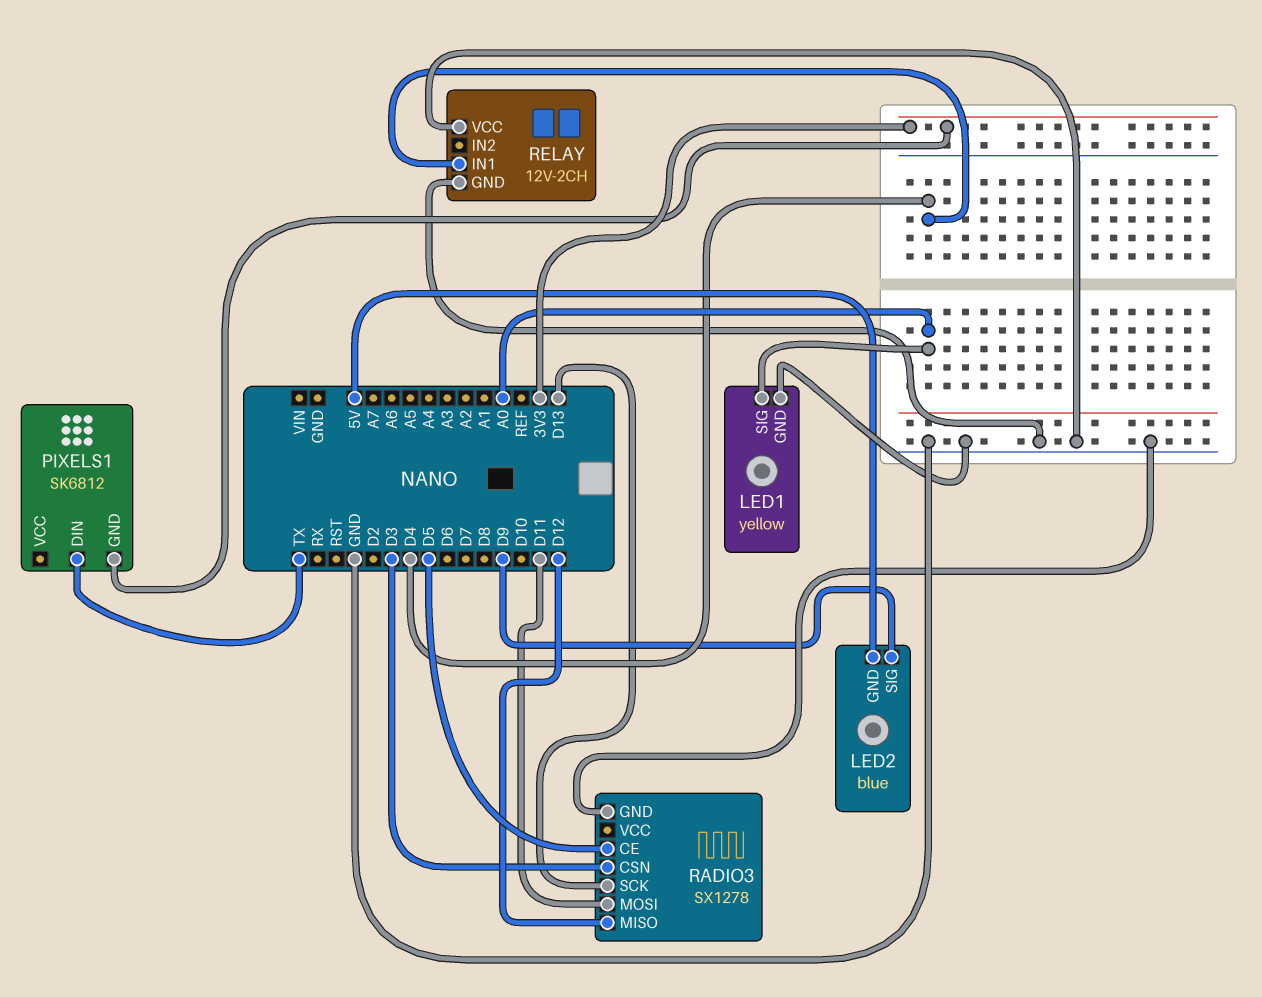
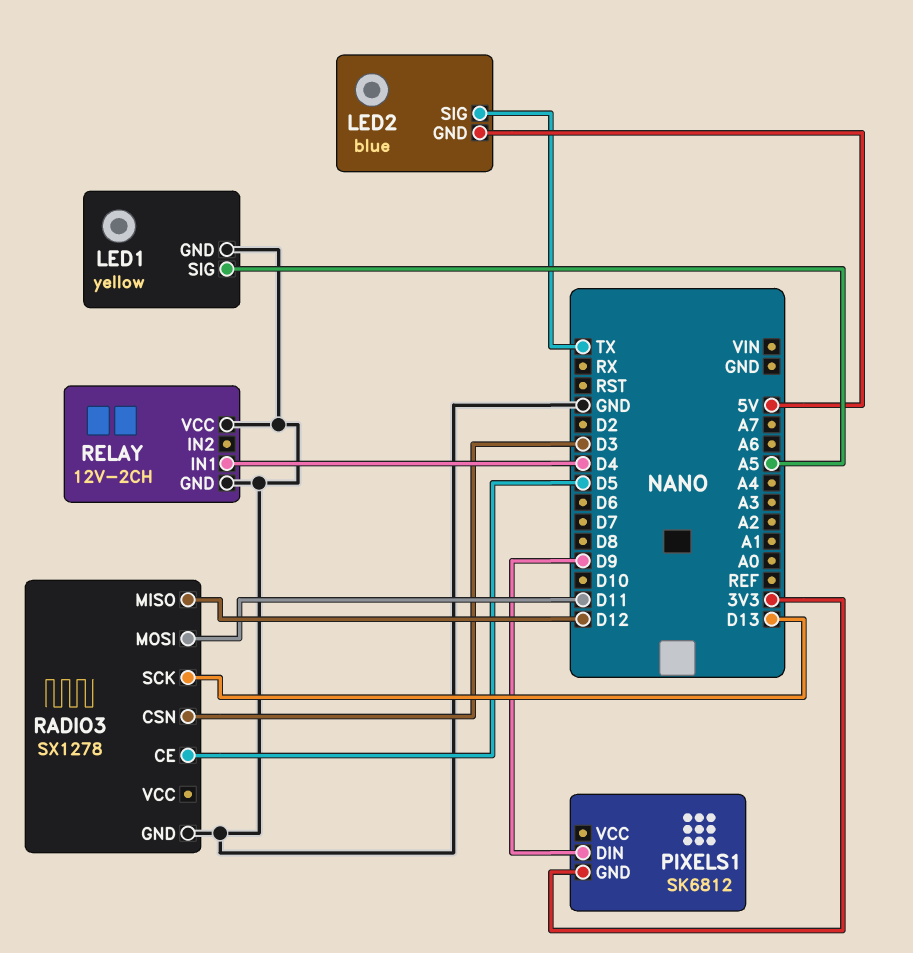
LED1 pin SIG: A0 -> A5
LED2 pin SIG: D9 -> TX
PIXELS1 pin DIN: TX -> D9

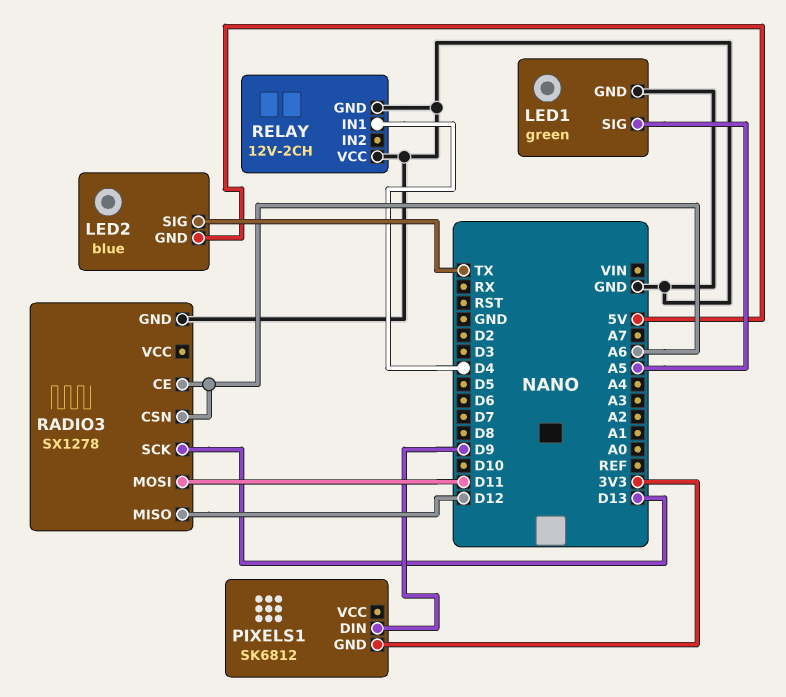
LED1: yellow -> green
RADIO3 pin CE: D5 -> A6
RADIO3 pin CSN: D3 -> A6

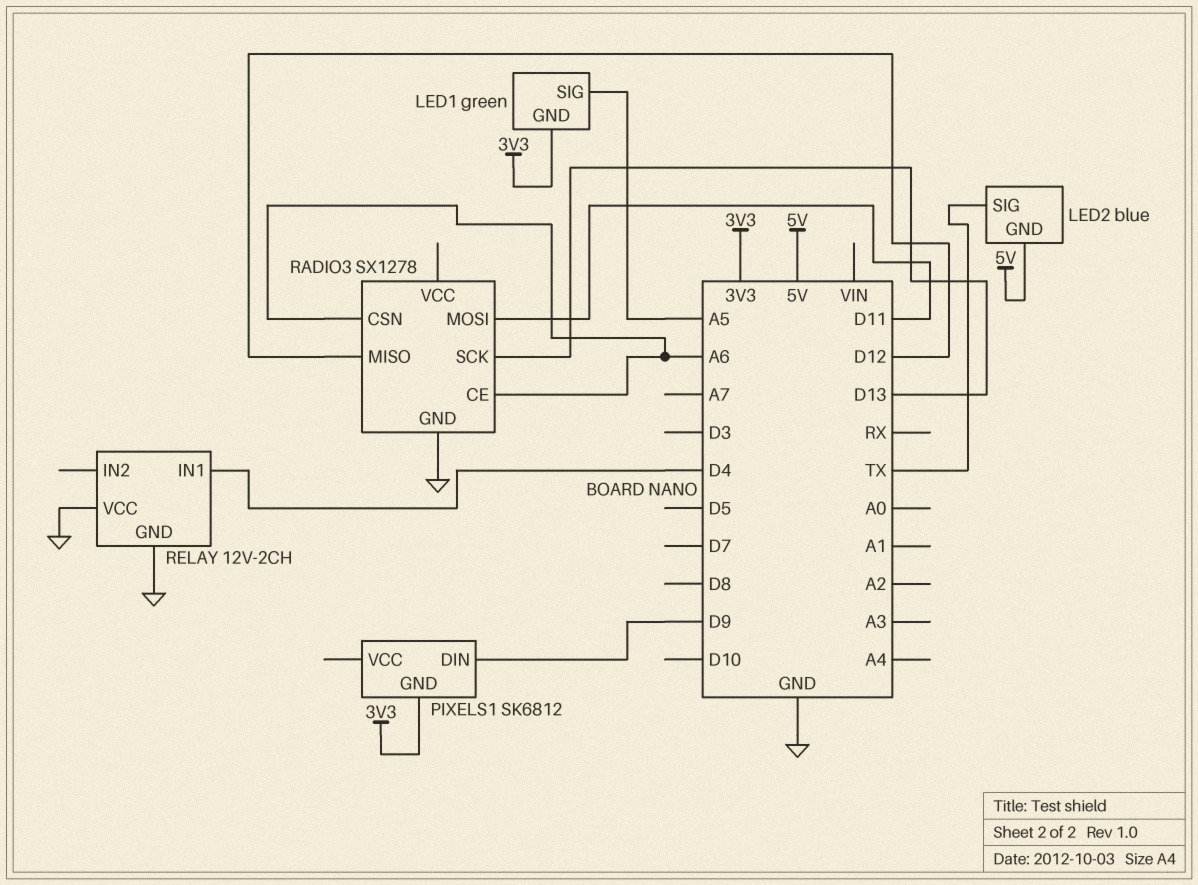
LED1 pin GND: GND -> 3V3

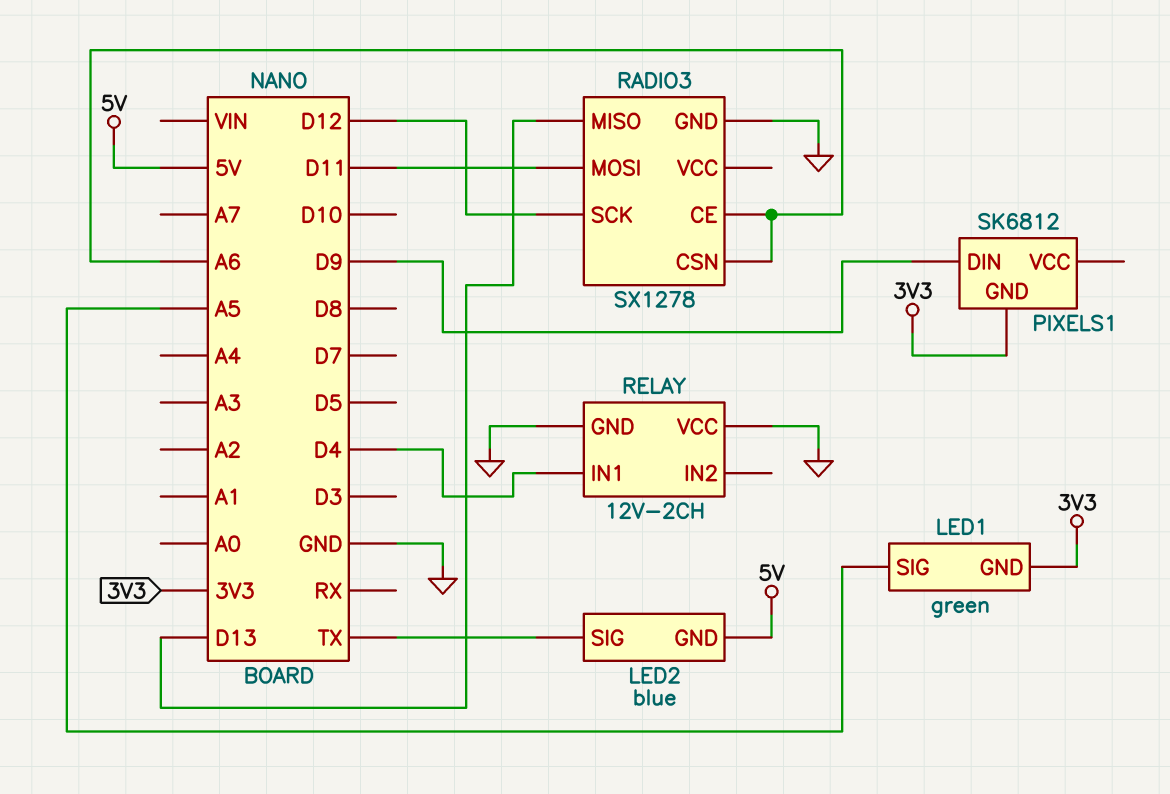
RADIO3 pin MISO: D12 -> D13
RADIO3 pin SCK: D13 -> D12

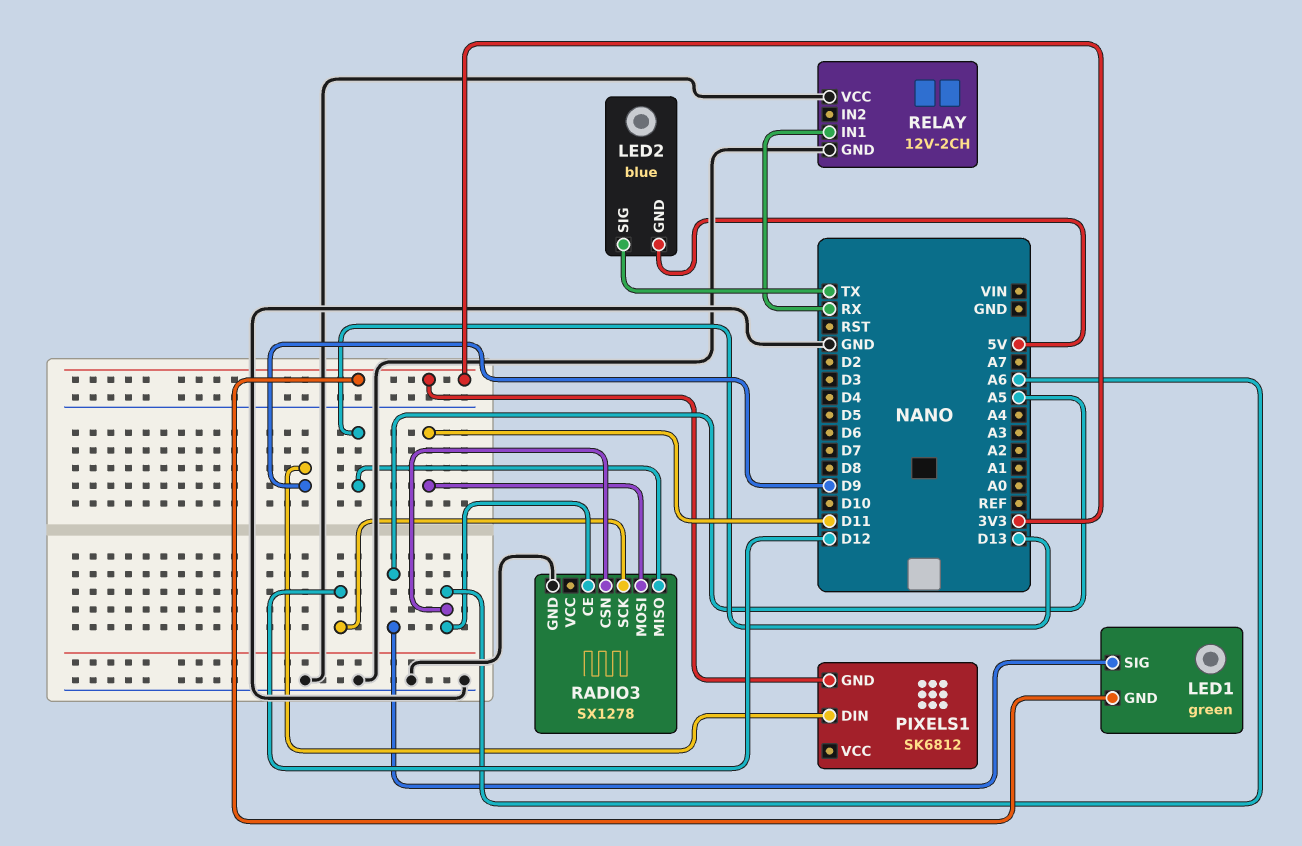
RELAY pin IN1: D4 -> RX

